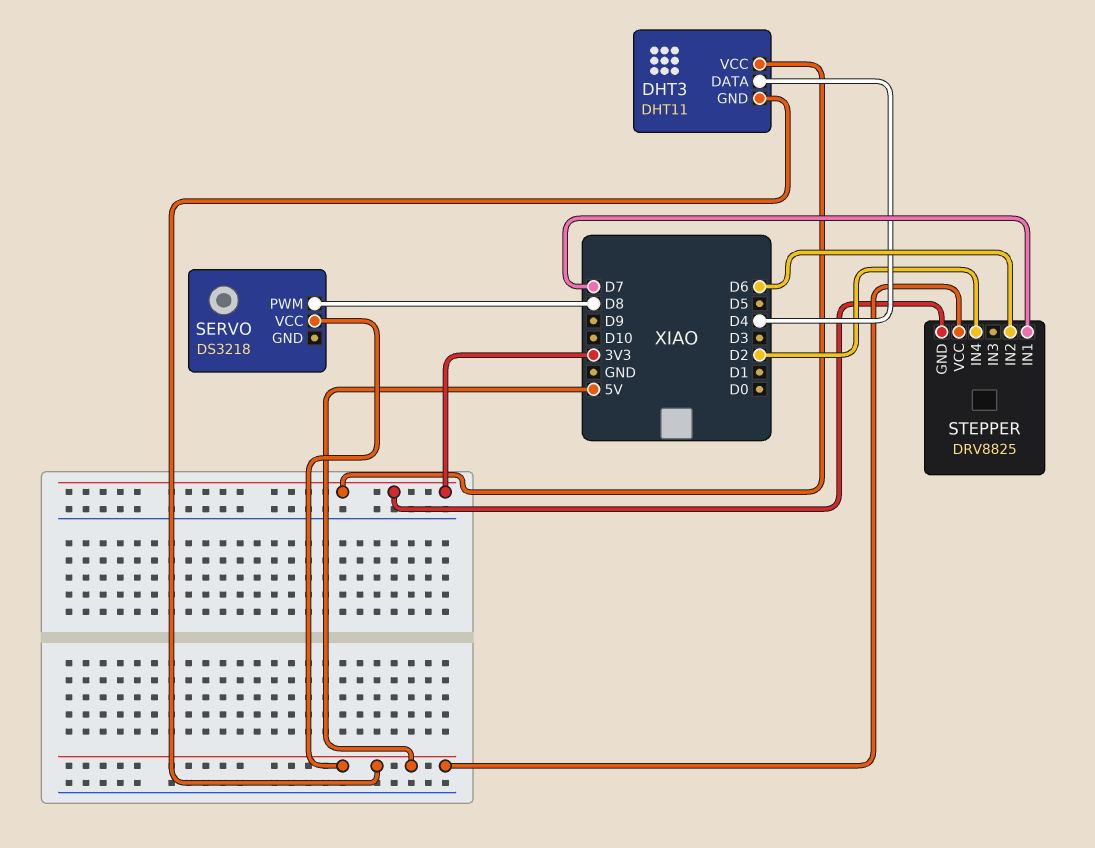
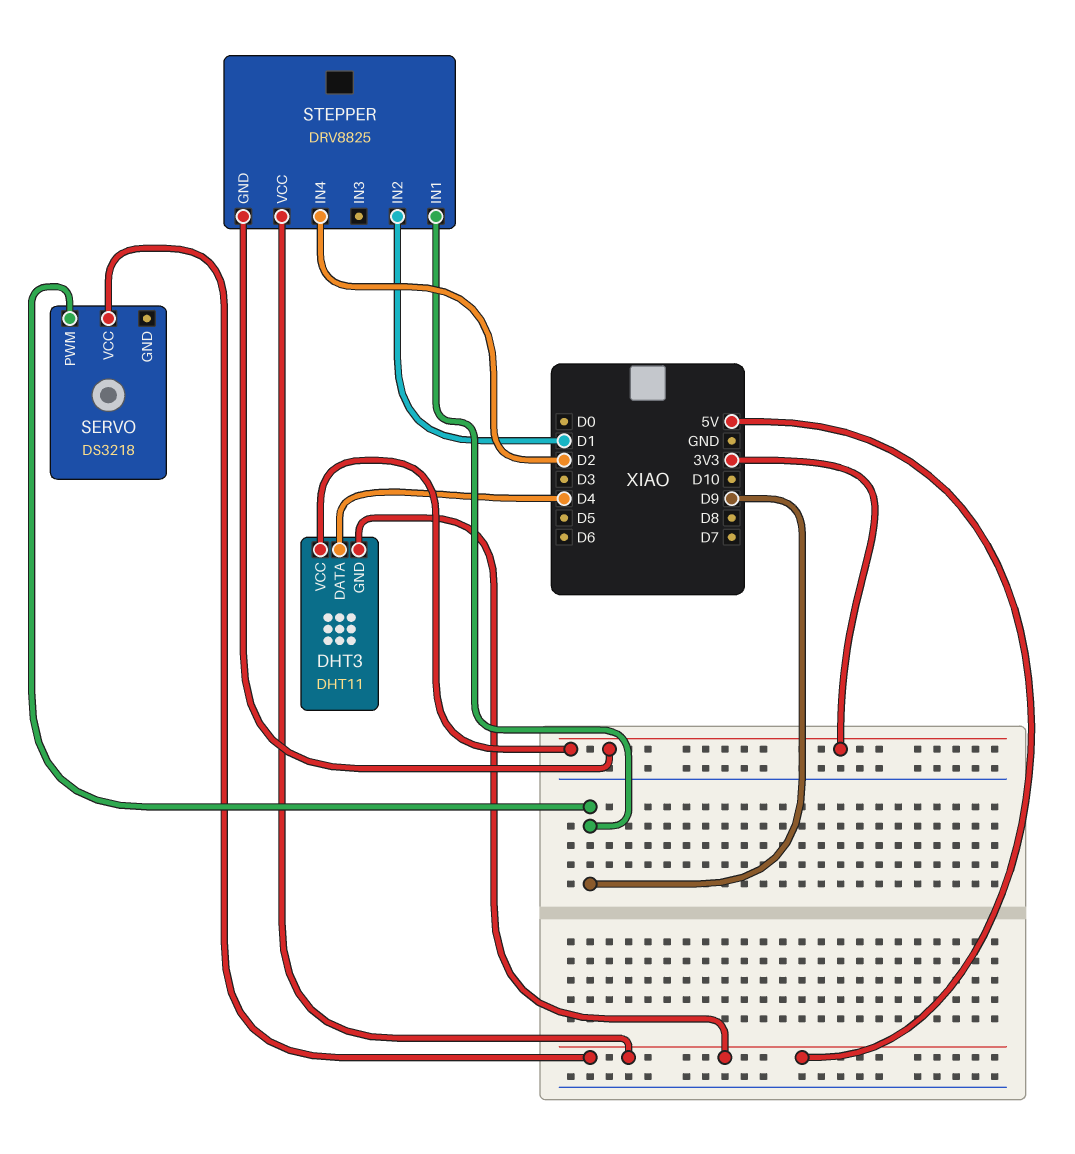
SERVO pin PWM: D8 -> D9
STEPPER pin IN1: D7 -> D9
STEPPER pin IN2: D6 -> D1

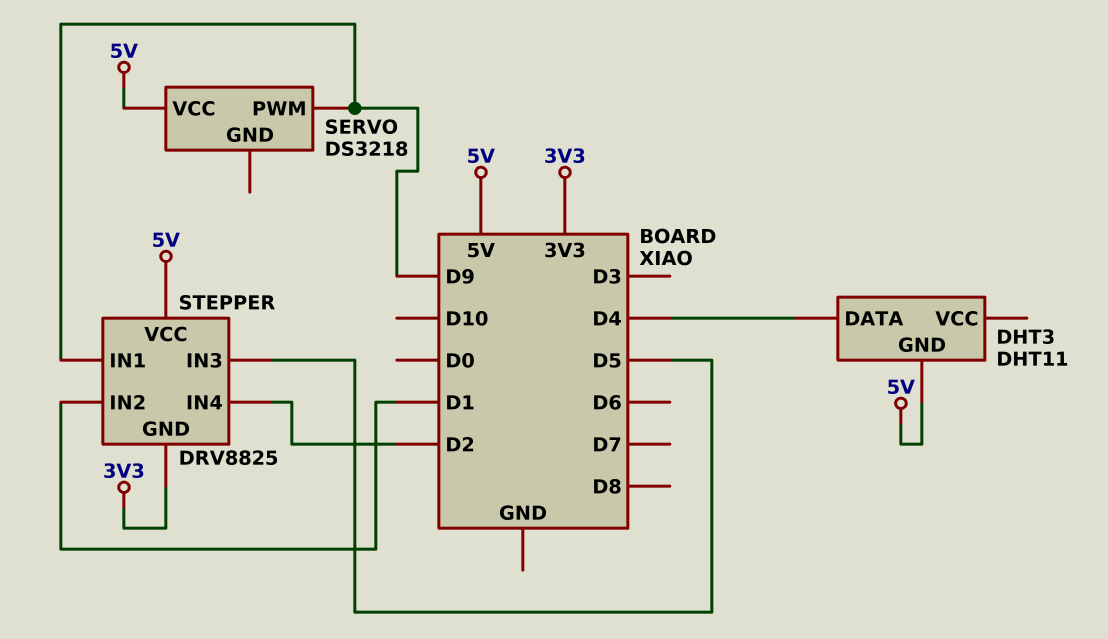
DHT3 pin VCC: 3V3 -> none
STEPPER pin IN3: none -> D5

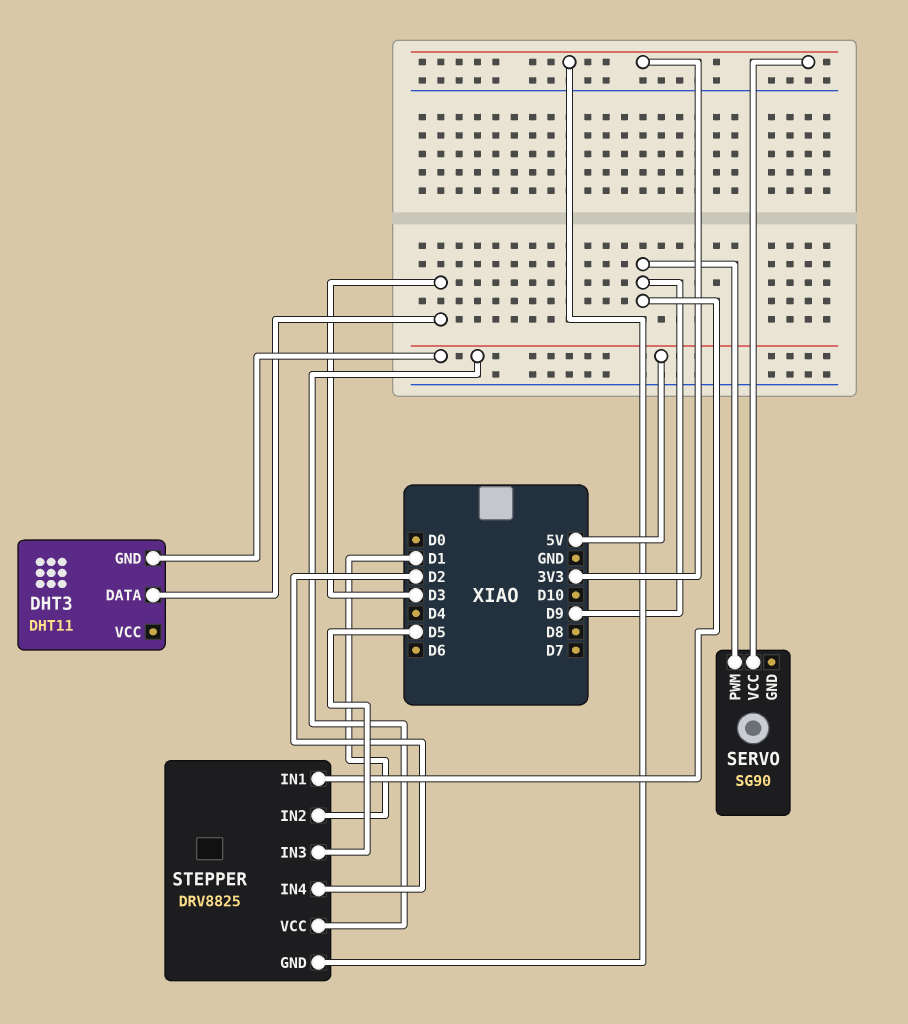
DHT3 pin DATA: D4 -> D3
SERVO: DS3218 -> SG90
SERVO pin VCC: 5V -> 3V3

